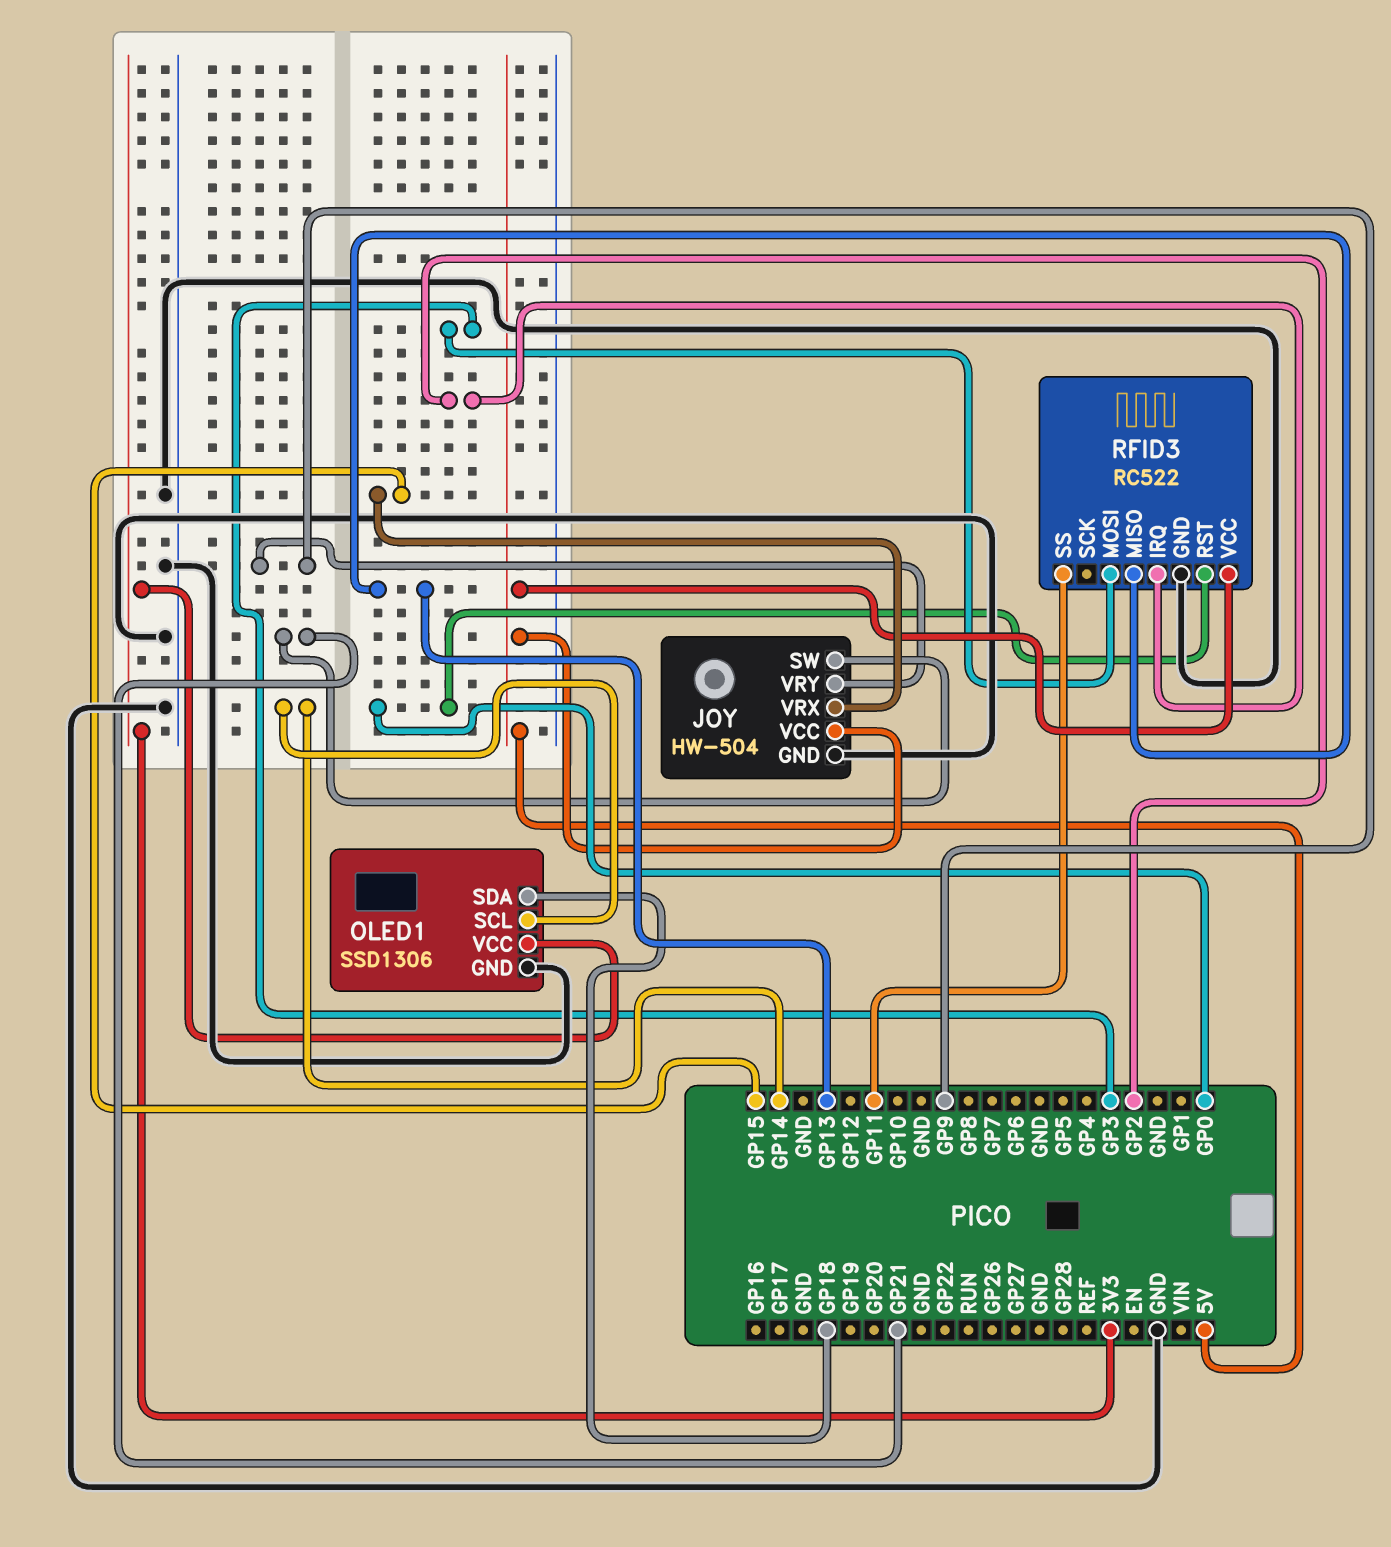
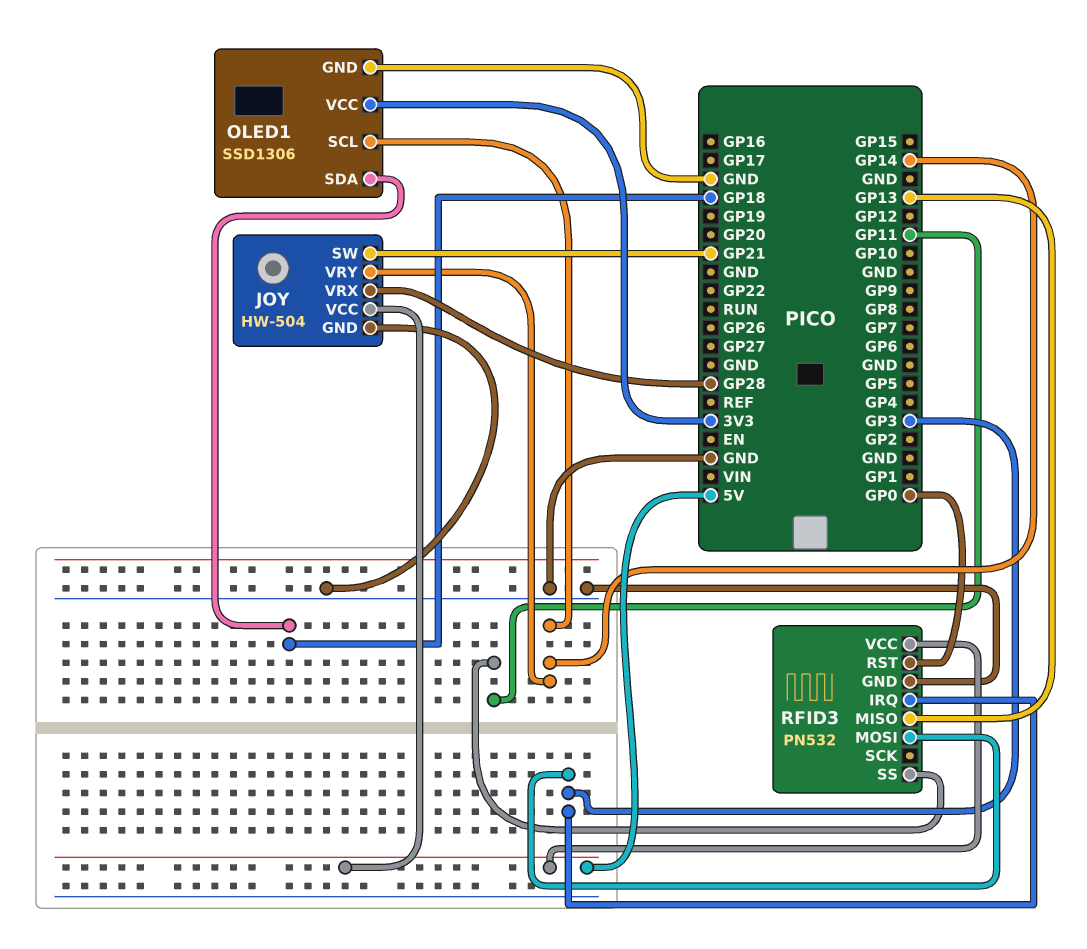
JOY pin VRX: GP15 -> GP28
JOY pin VRY: GP9 -> GP14
RFID3: RC522 -> PN532
RFID3 pin IRQ: GP2 -> GP3

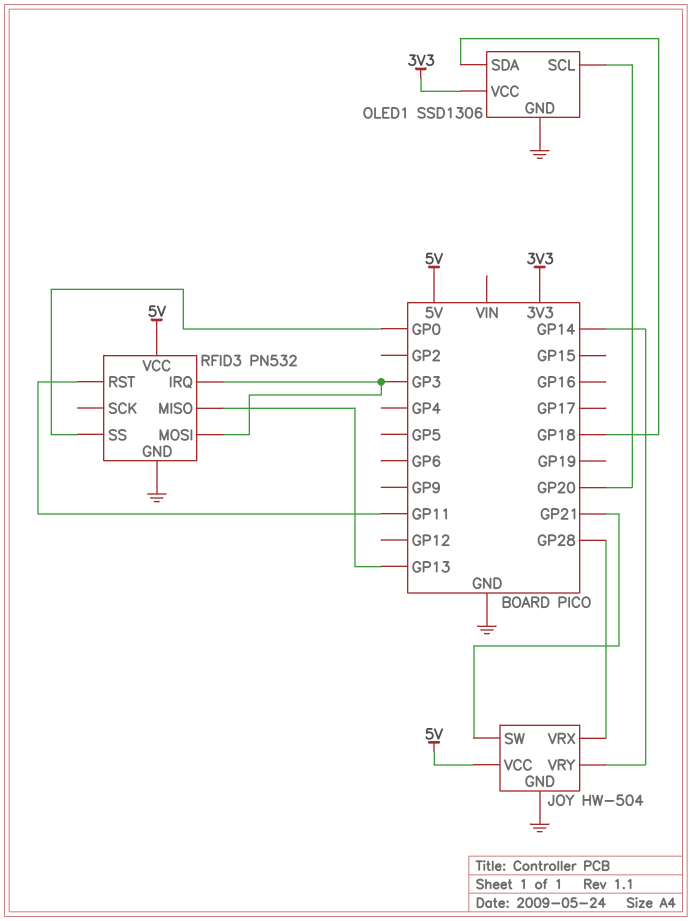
OLED1 pin SCL: GP14 -> GP20
RFID3 pin RST: GP0 -> GP11
RFID3 pin SS: GP11 -> GP0

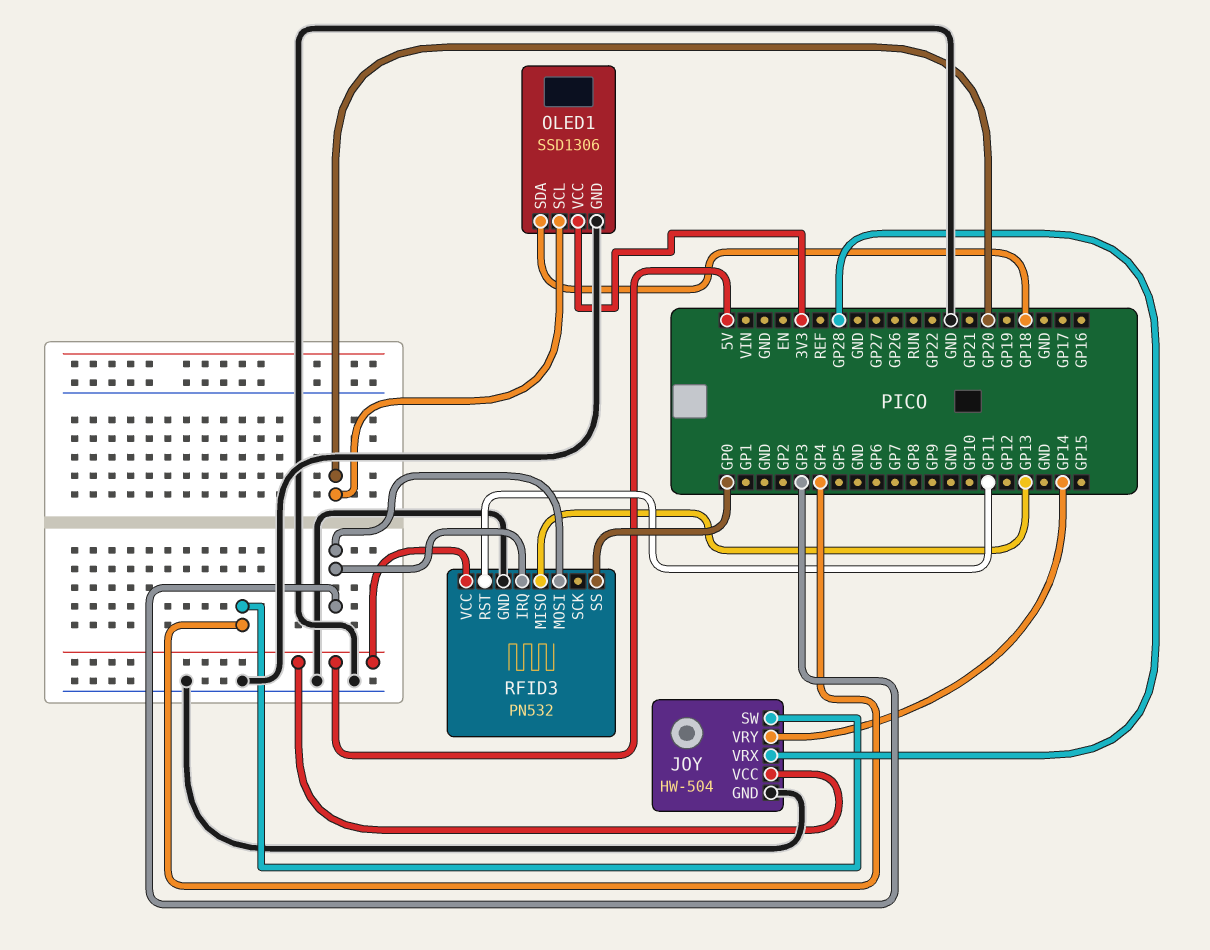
JOY pin SW: GP21 -> GP4

